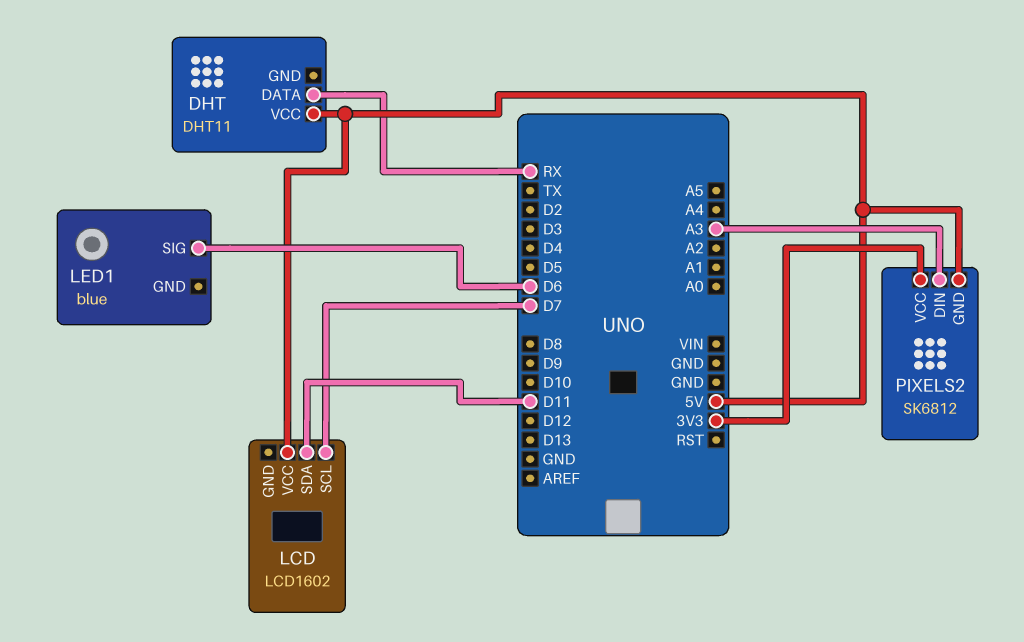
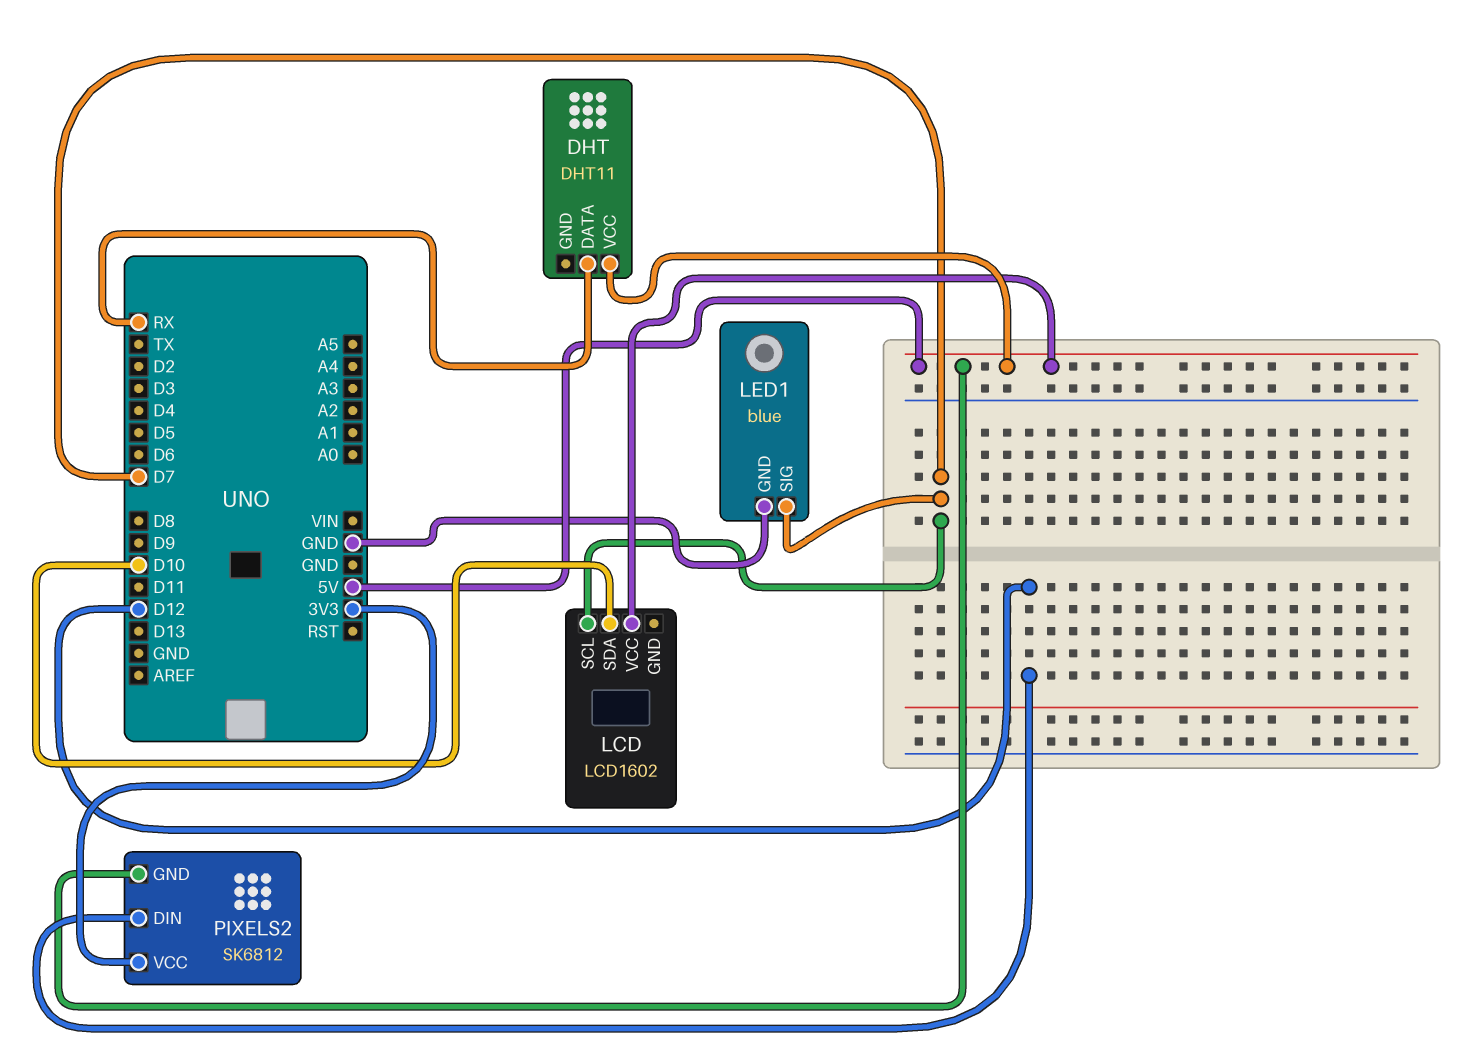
LCD pin SDA: D11 -> D10
LED1 pin GND: none -> GND
LED1 pin SIG: D6 -> D7
PIXELS2 pin DIN: A3 -> D12

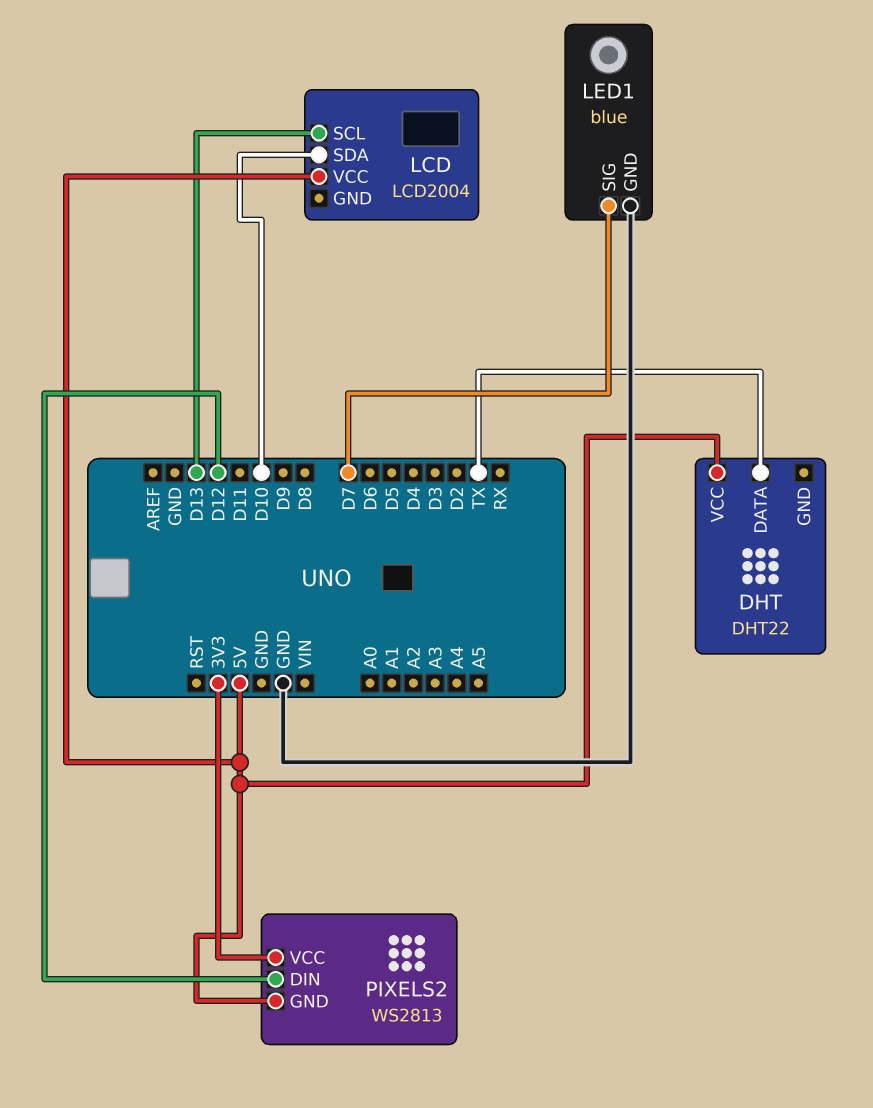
DHT: DHT11 -> DHT22
DHT pin DATA: RX -> TX
LCD: LCD1602 -> LCD2004
LCD pin SCL: D7 -> D13
PIXELS2: SK6812 -> WS2813

